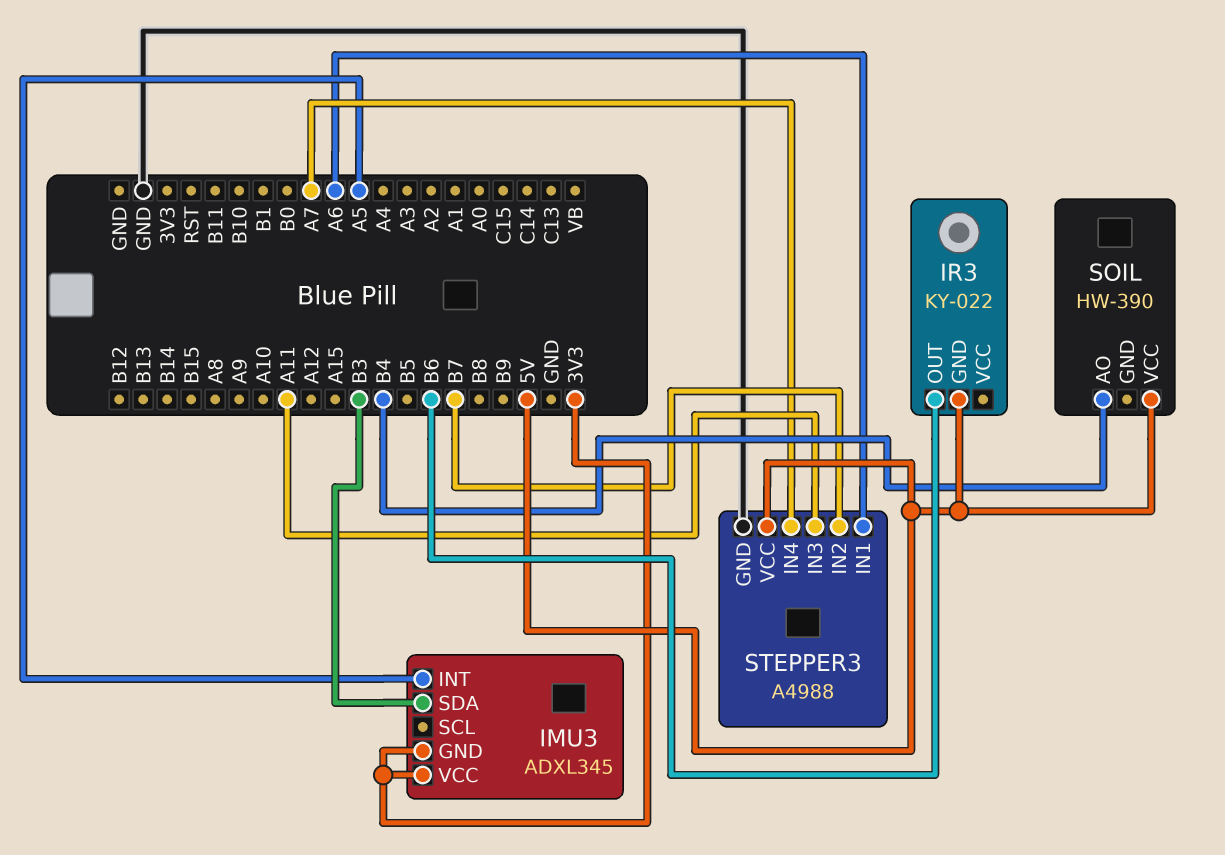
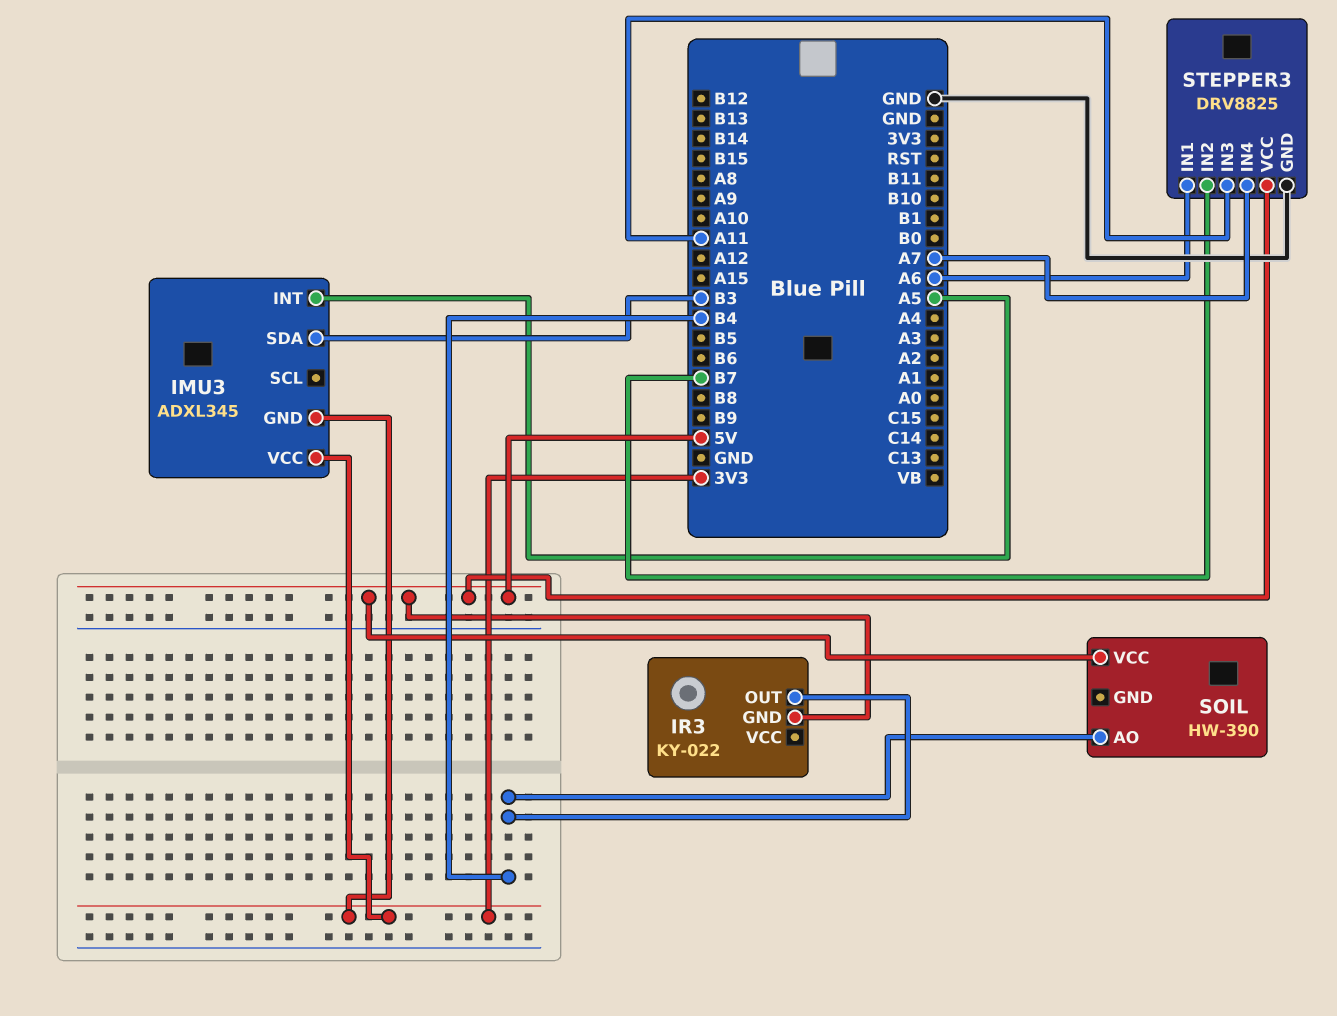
IR3 pin OUT: B6 -> B4
STEPPER3: A4988 -> DRV8825

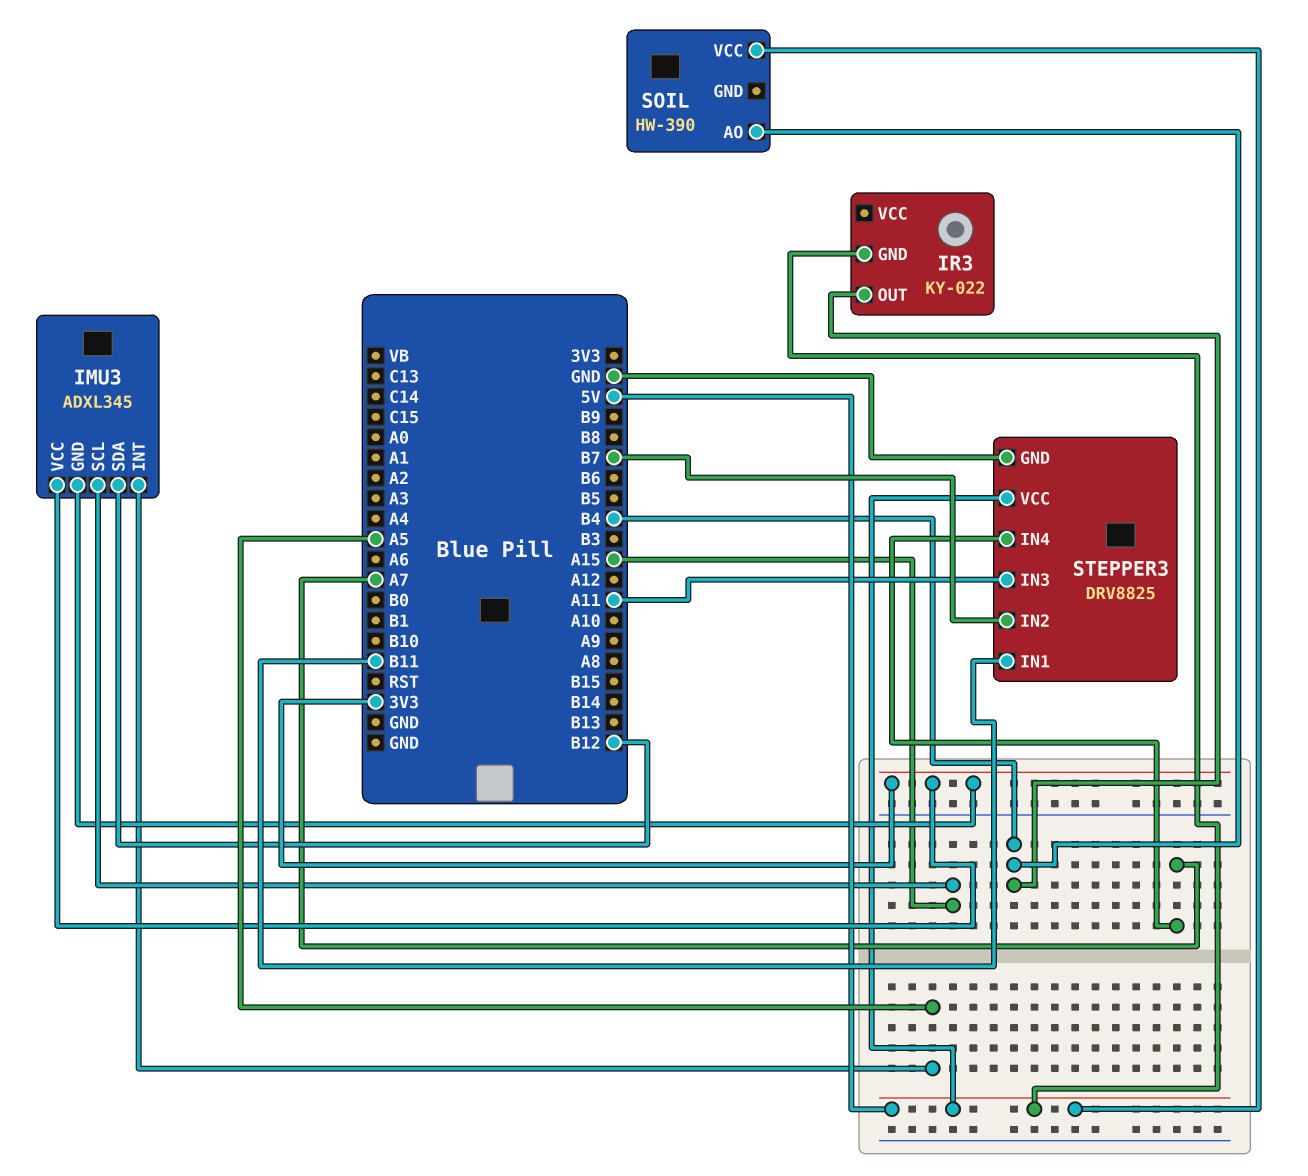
IMU3 pin SCL: none -> A15
IMU3 pin SDA: B3 -> B12
STEPPER3 pin IN1: A6 -> B11

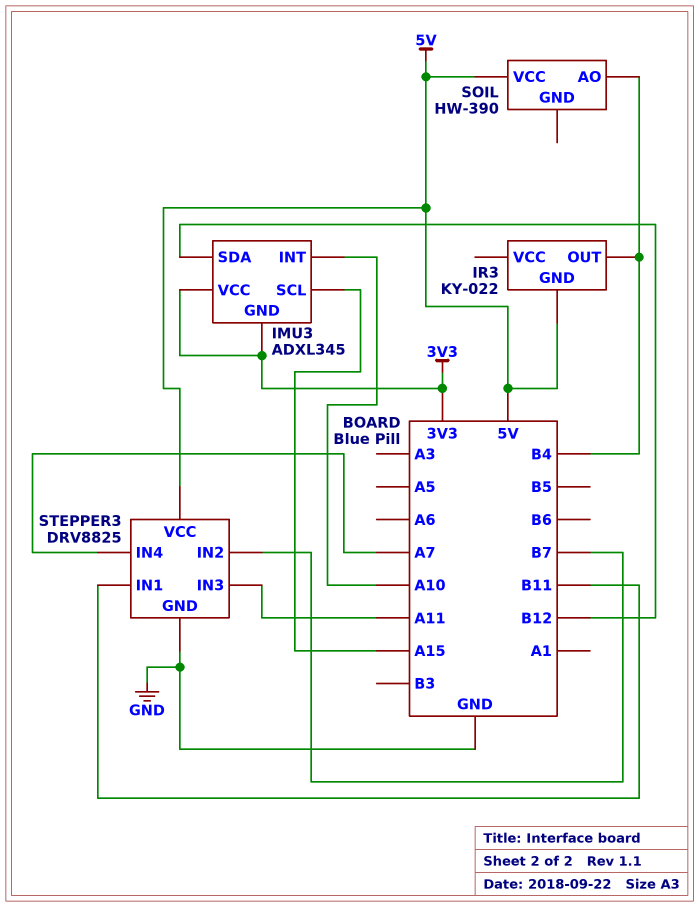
IMU3 pin INT: A5 -> A10

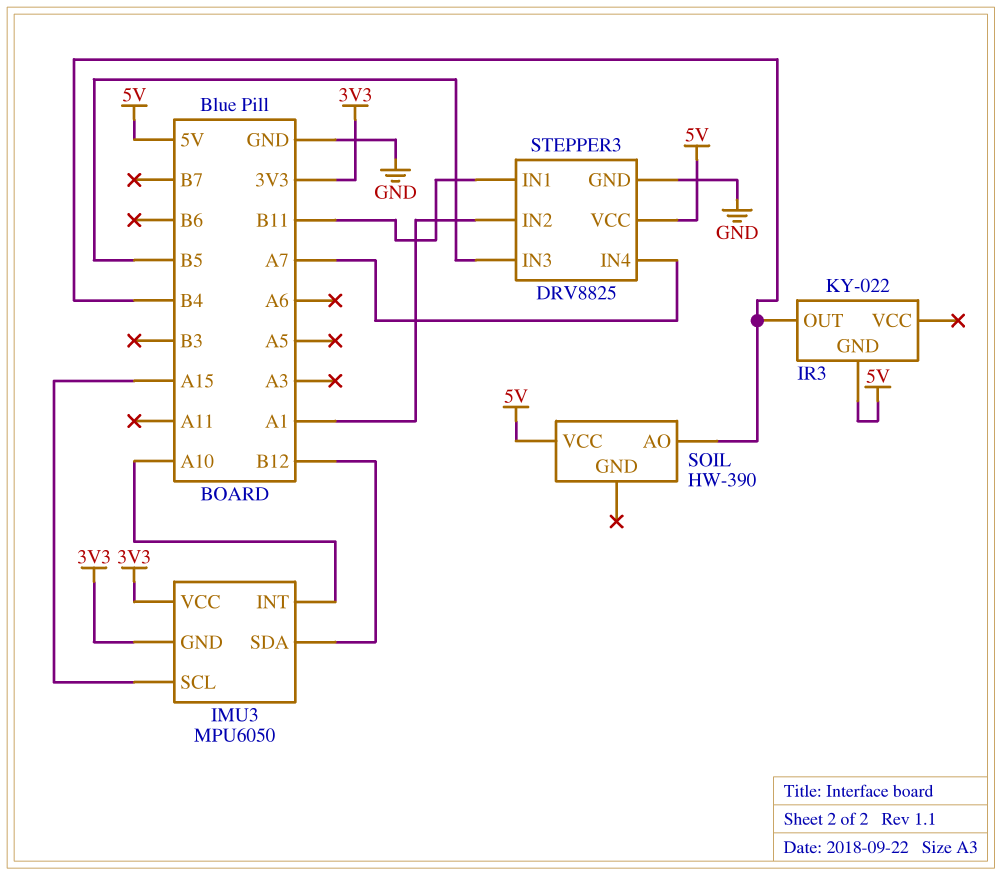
IMU3: ADXL345 -> MPU6050
STEPPER3 pin IN2: B7 -> A1
STEPPER3 pin IN3: A11 -> B5

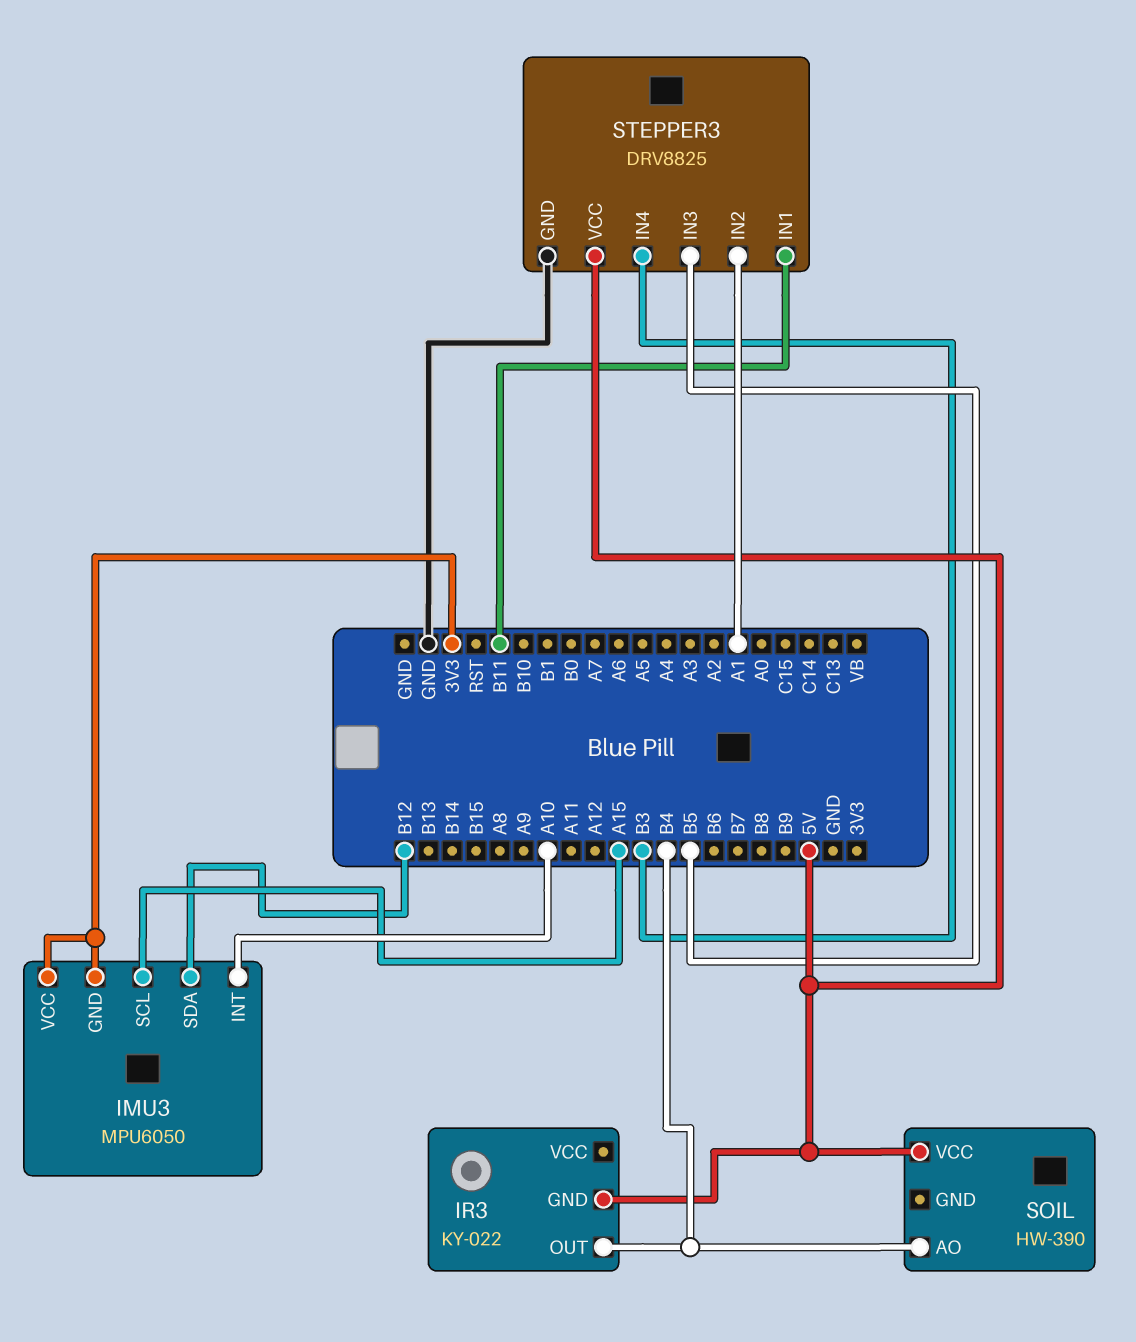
STEPPER3 pin IN4: A7 -> B3

